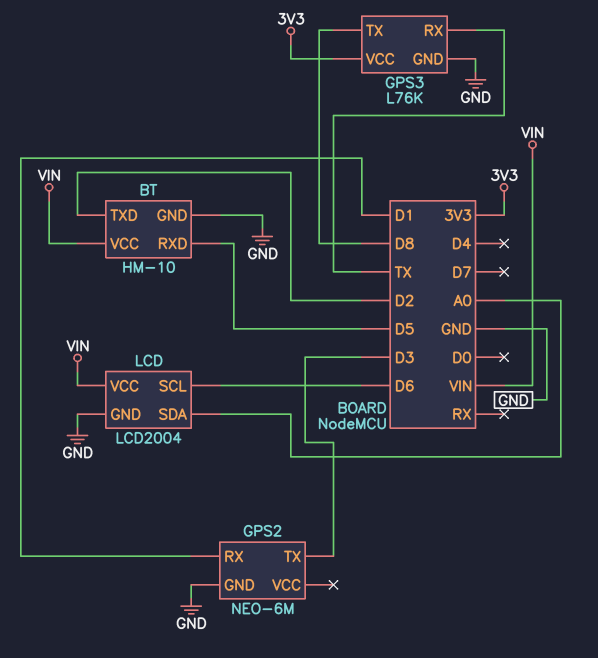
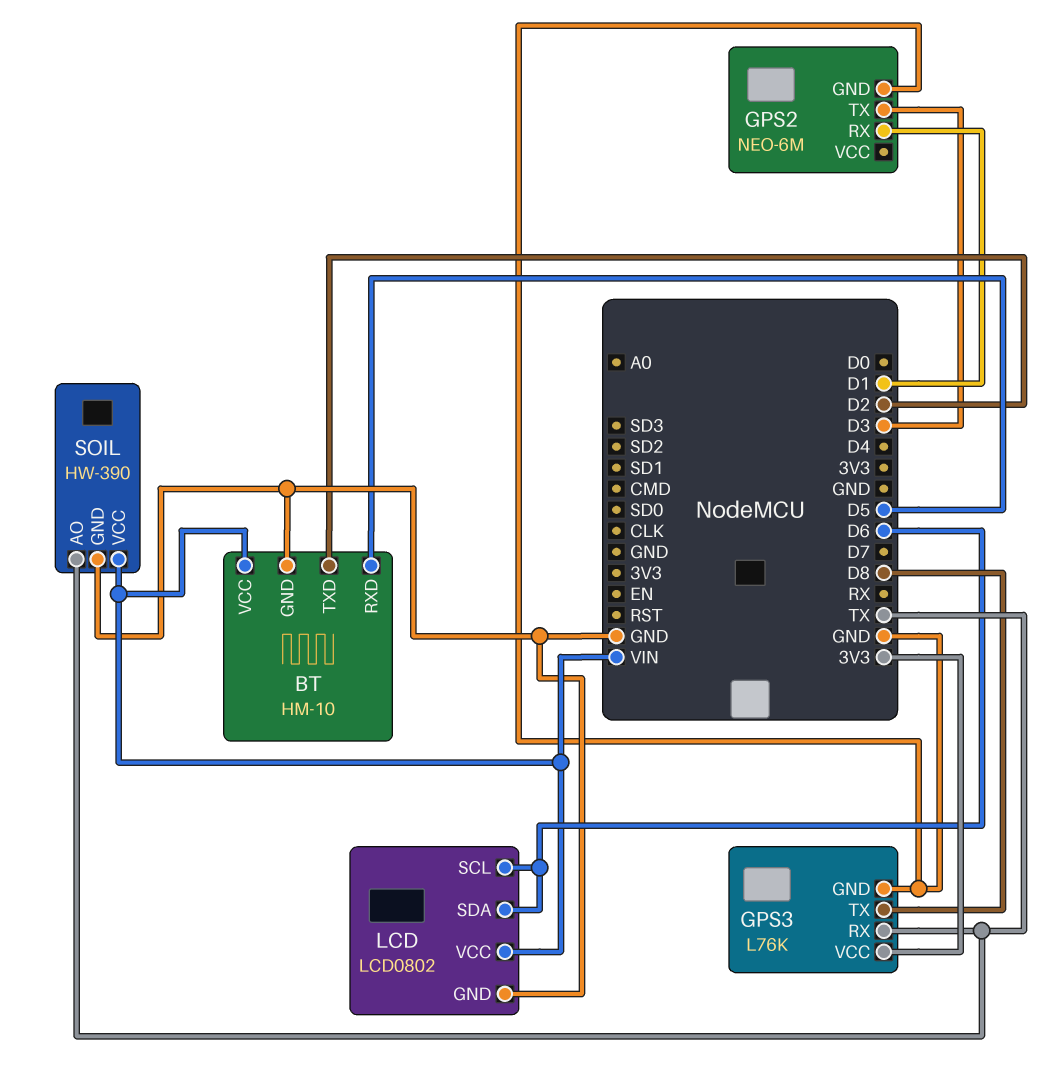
LCD: LCD2004 -> LCD0802
LCD pin SDA: A0 -> D6
SOIL: none -> HW-390
SOIL pin AO: none -> TX
SOIL pin GND: none -> GND
SOIL pin VCC: none -> VIN

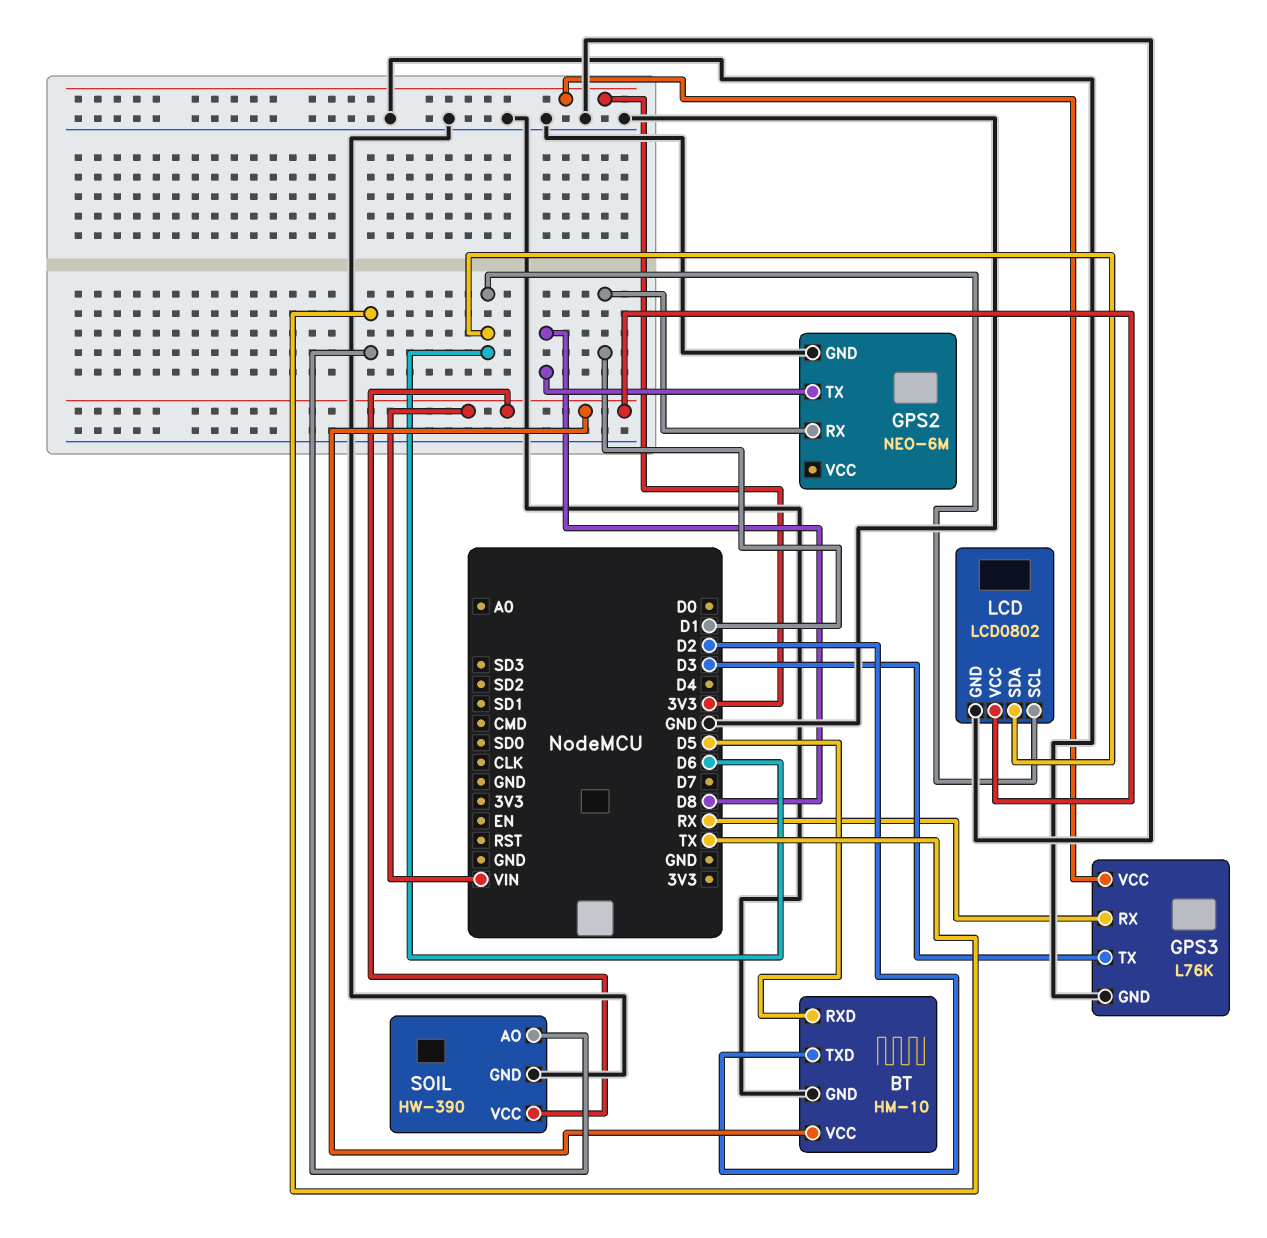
GPS2 pin TX: D3 -> D8
GPS3 pin RX: TX -> RX
GPS3 pin TX: D8 -> D3

